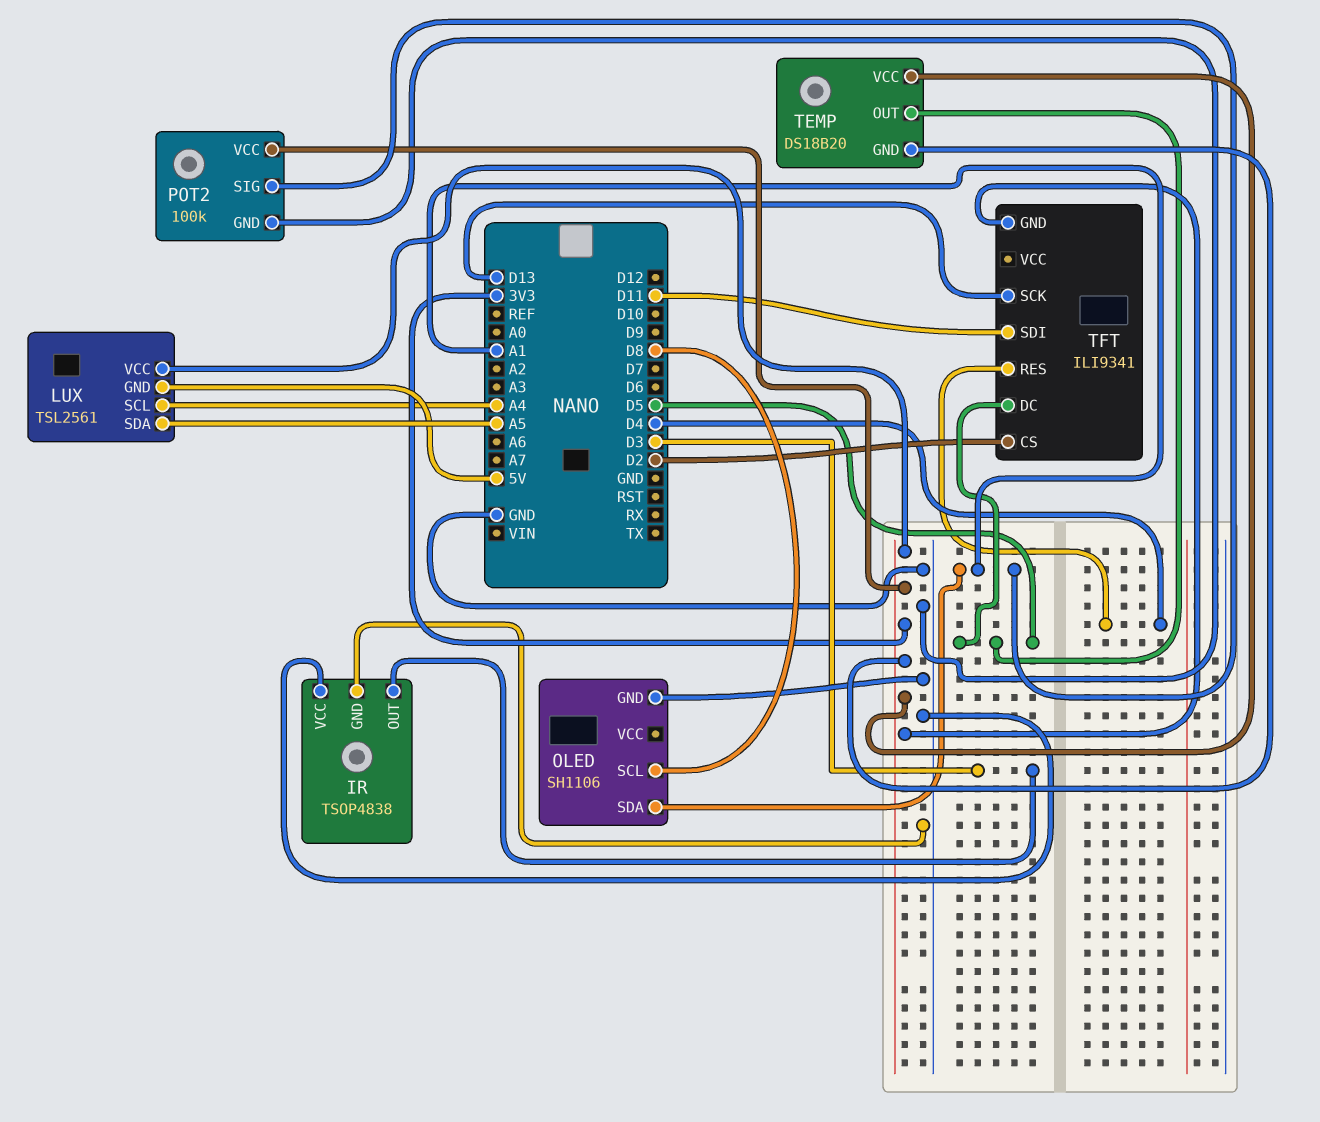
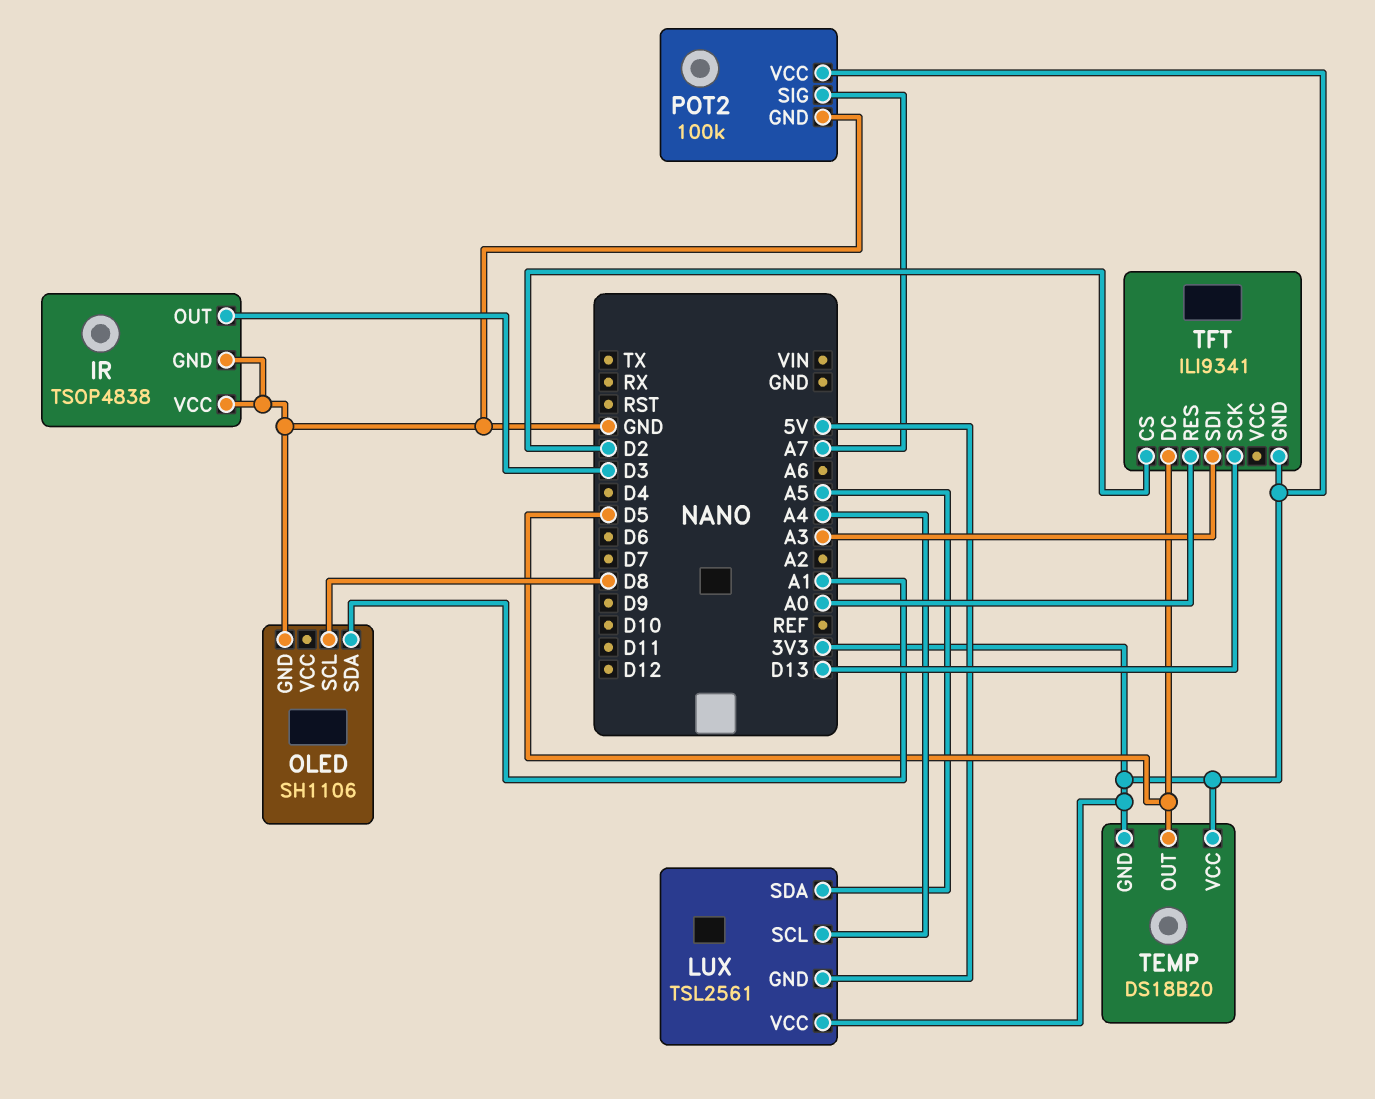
POT2 pin SIG: A1 -> A7
TFT pin RES: D4 -> A0
TFT pin SDI: D11 -> A3

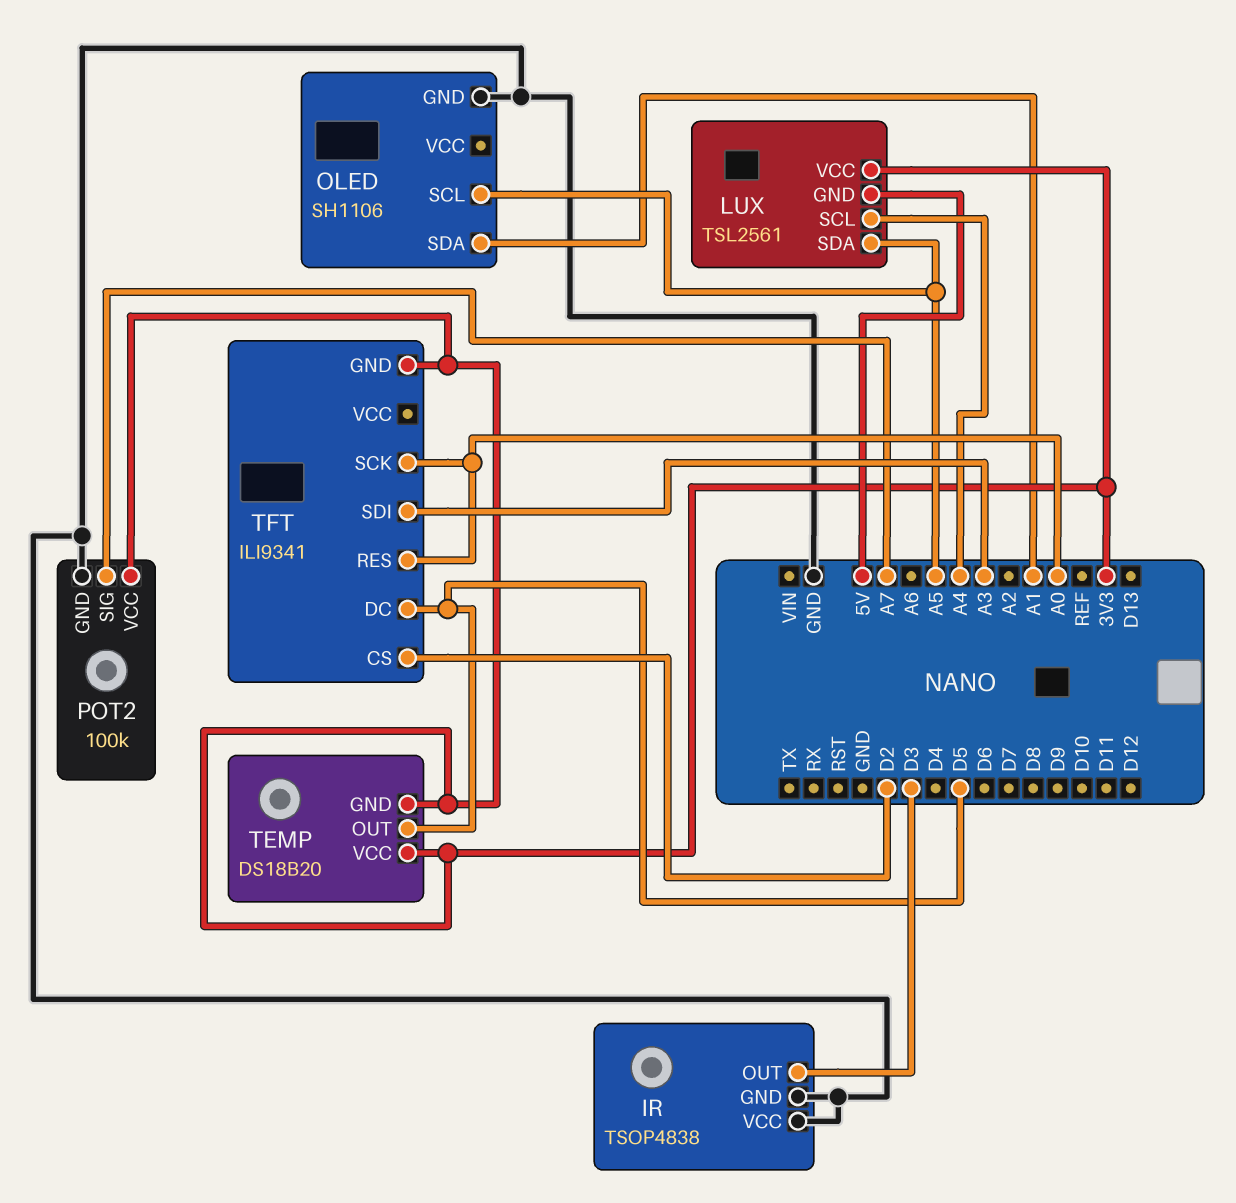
OLED pin SCL: D8 -> A5
TFT pin SCK: D13 -> A0

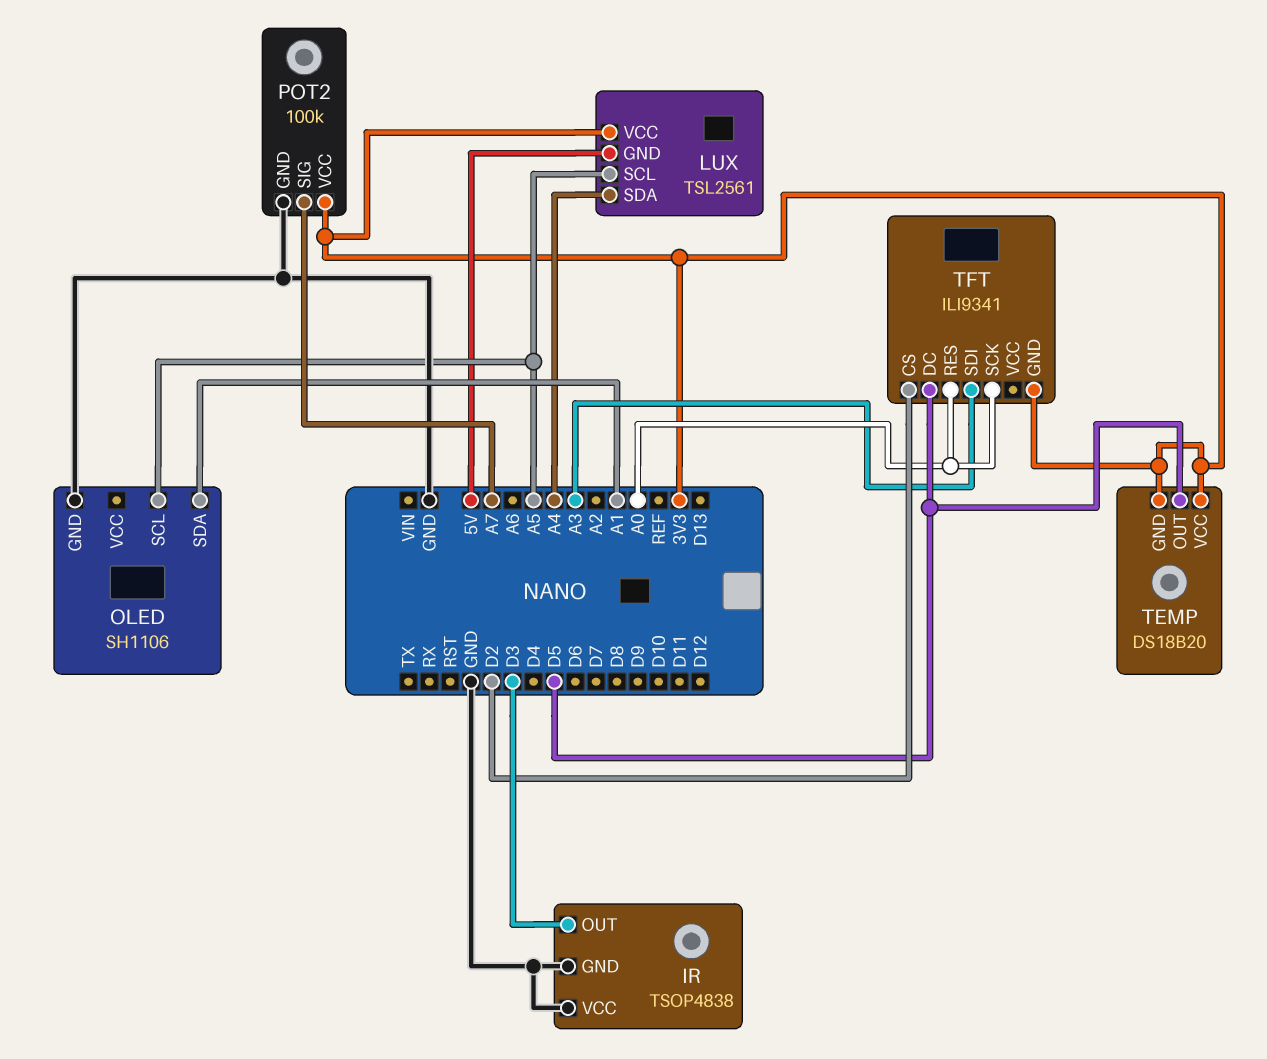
LUX pin SCL: A4 -> A5
LUX pin SDA: A5 -> A4

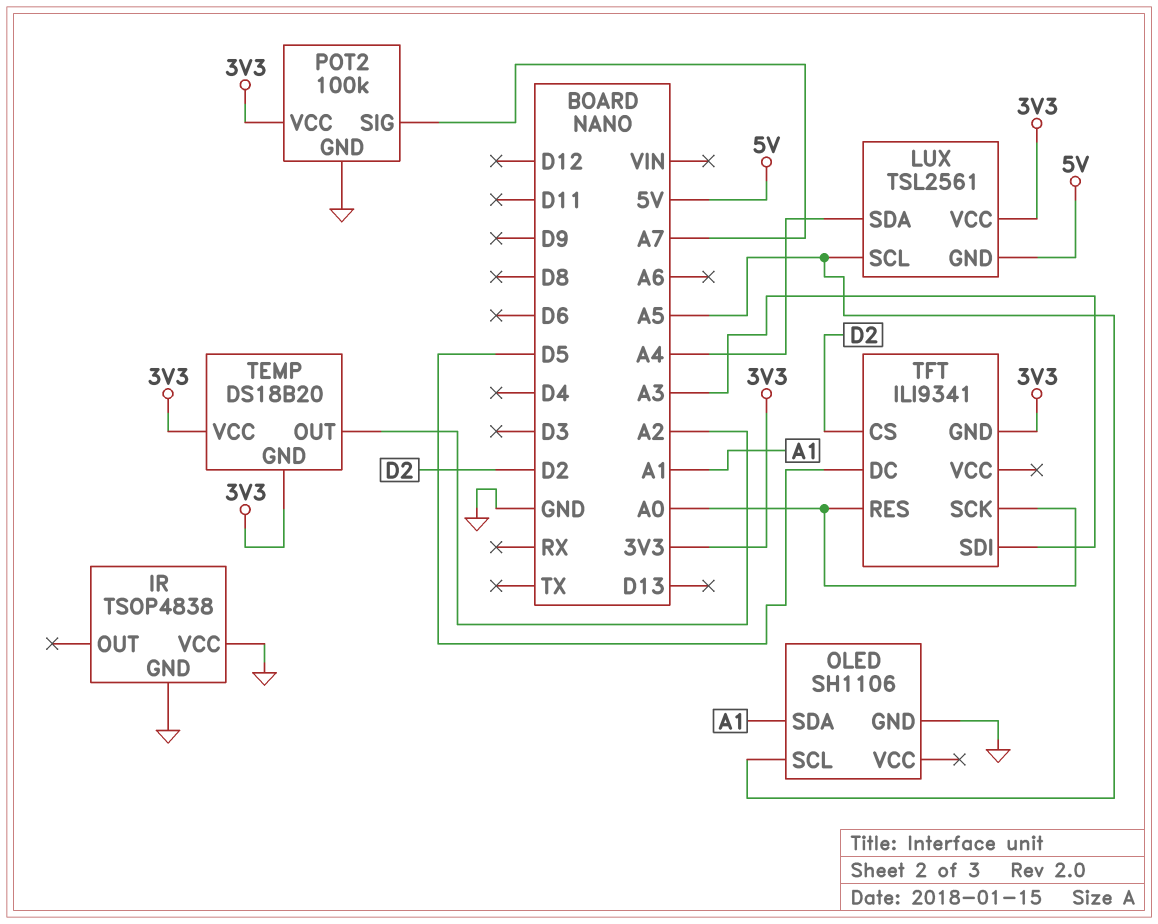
IR pin OUT: D3 -> none
TEMP pin OUT: D5 -> A2

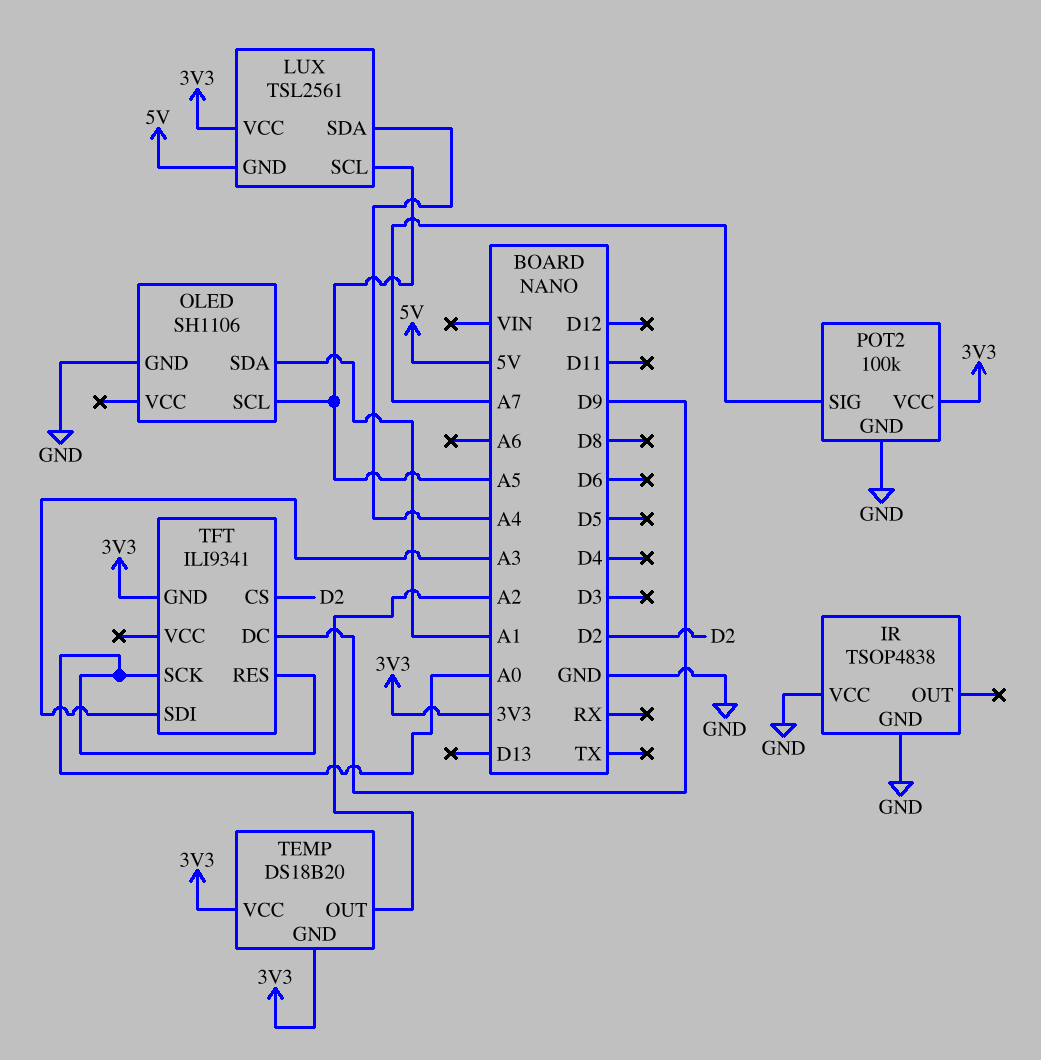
TFT pin DC: D5 -> D9

